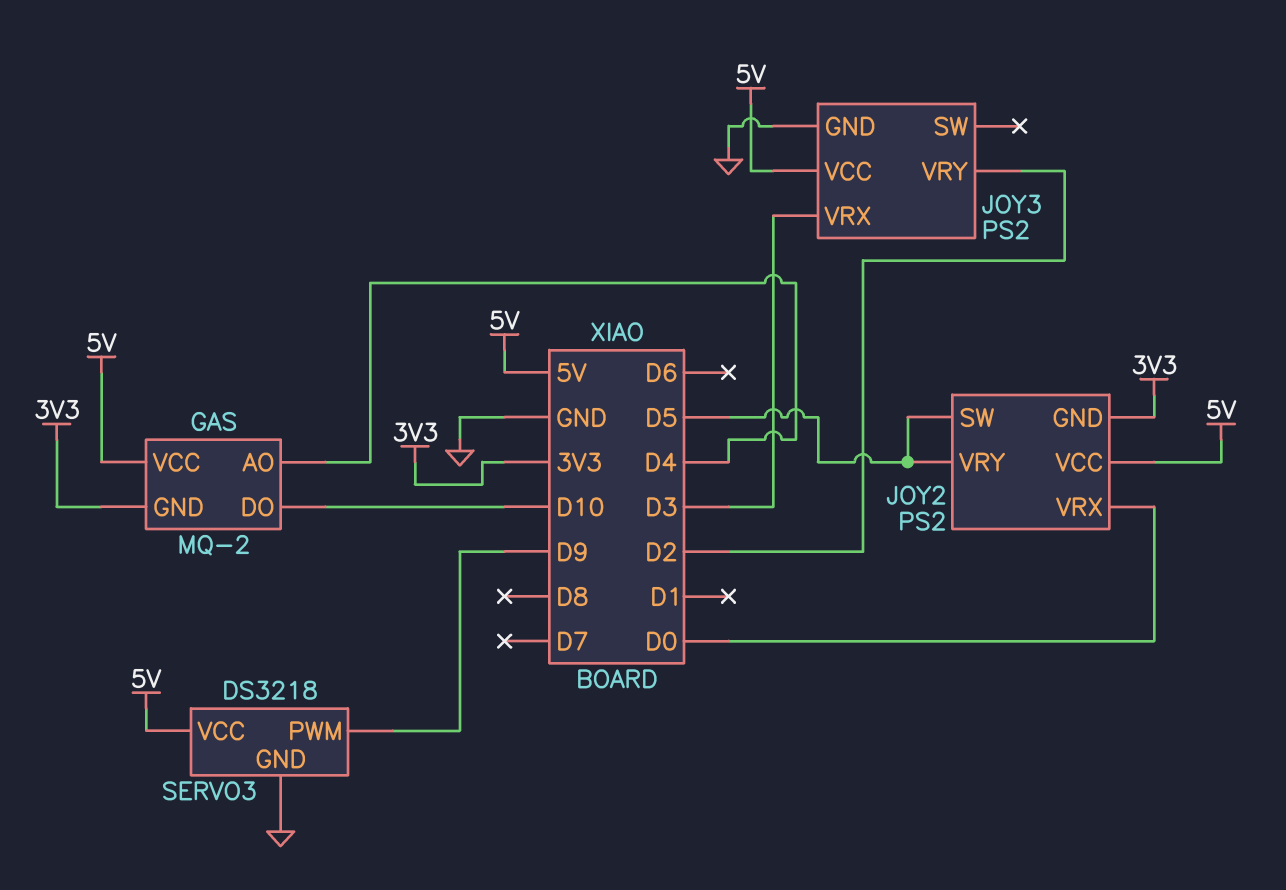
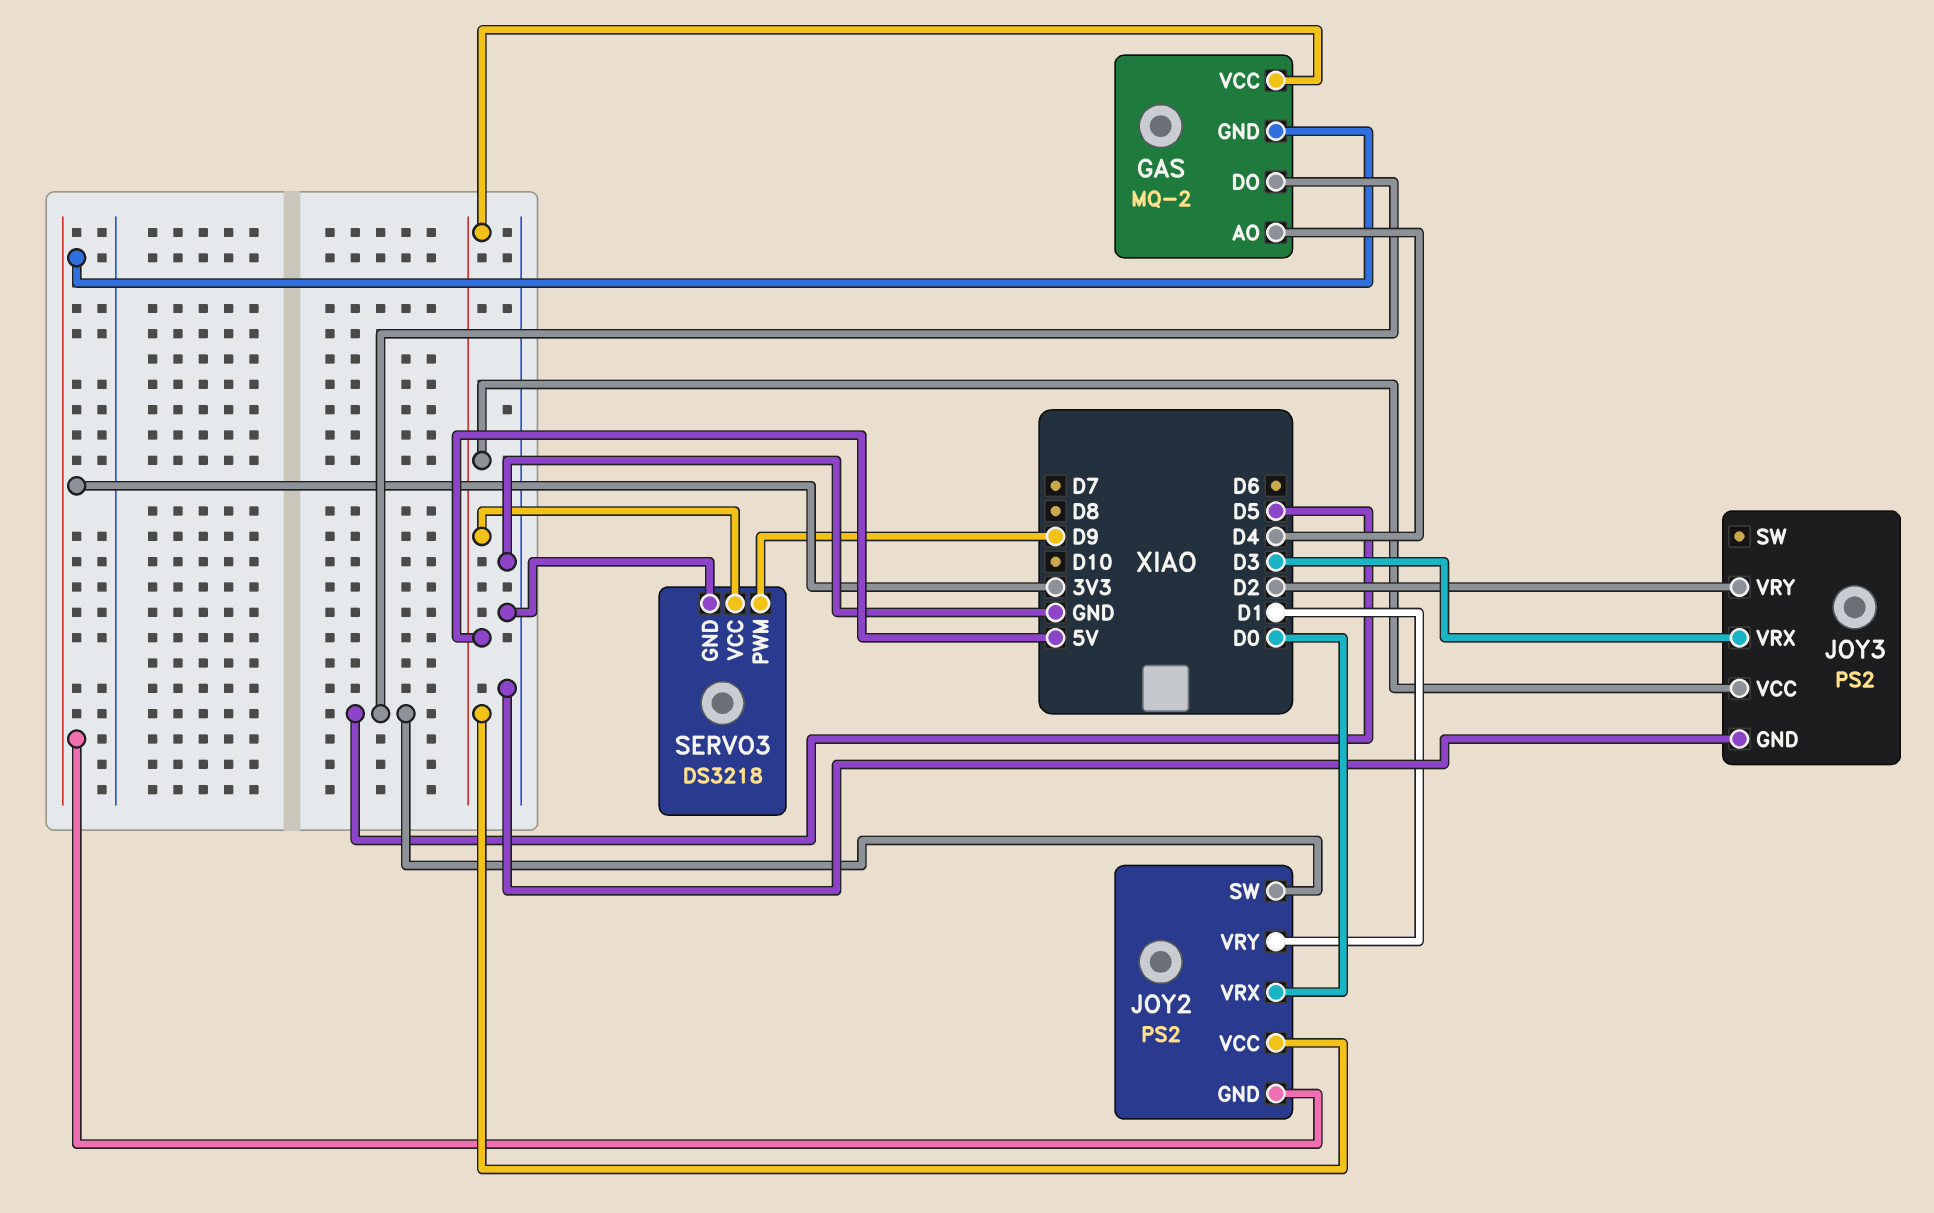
GAS pin DO: D10 -> D5
JOY2 pin VRY: D5 -> D1

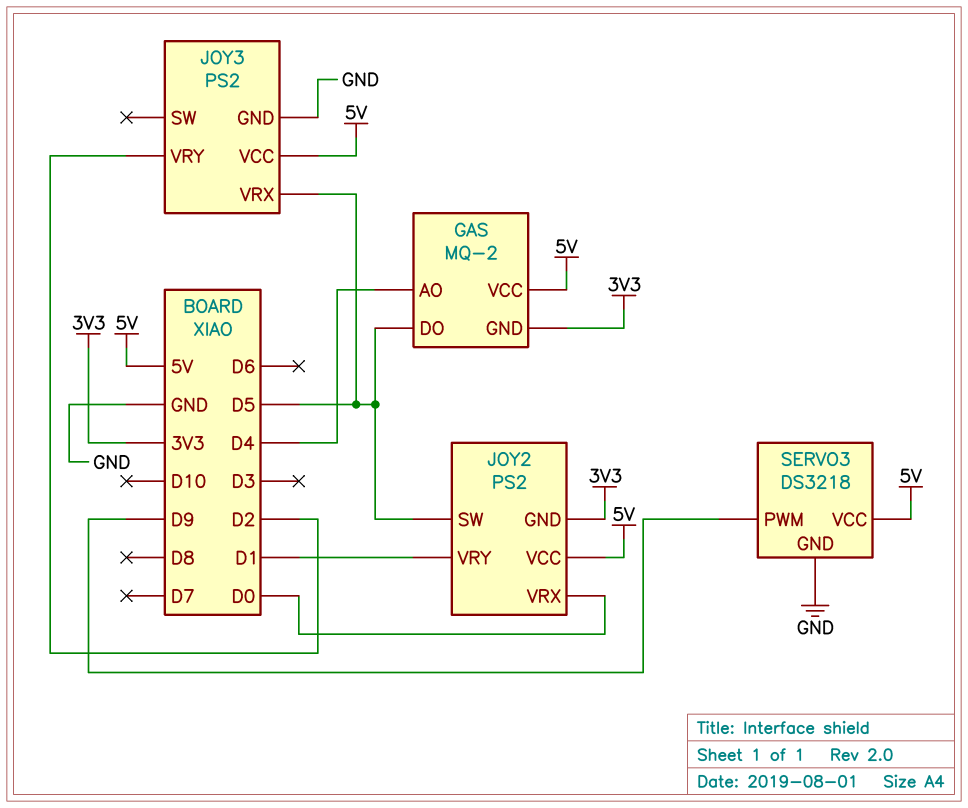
JOY3 pin VRX: D3 -> D5

